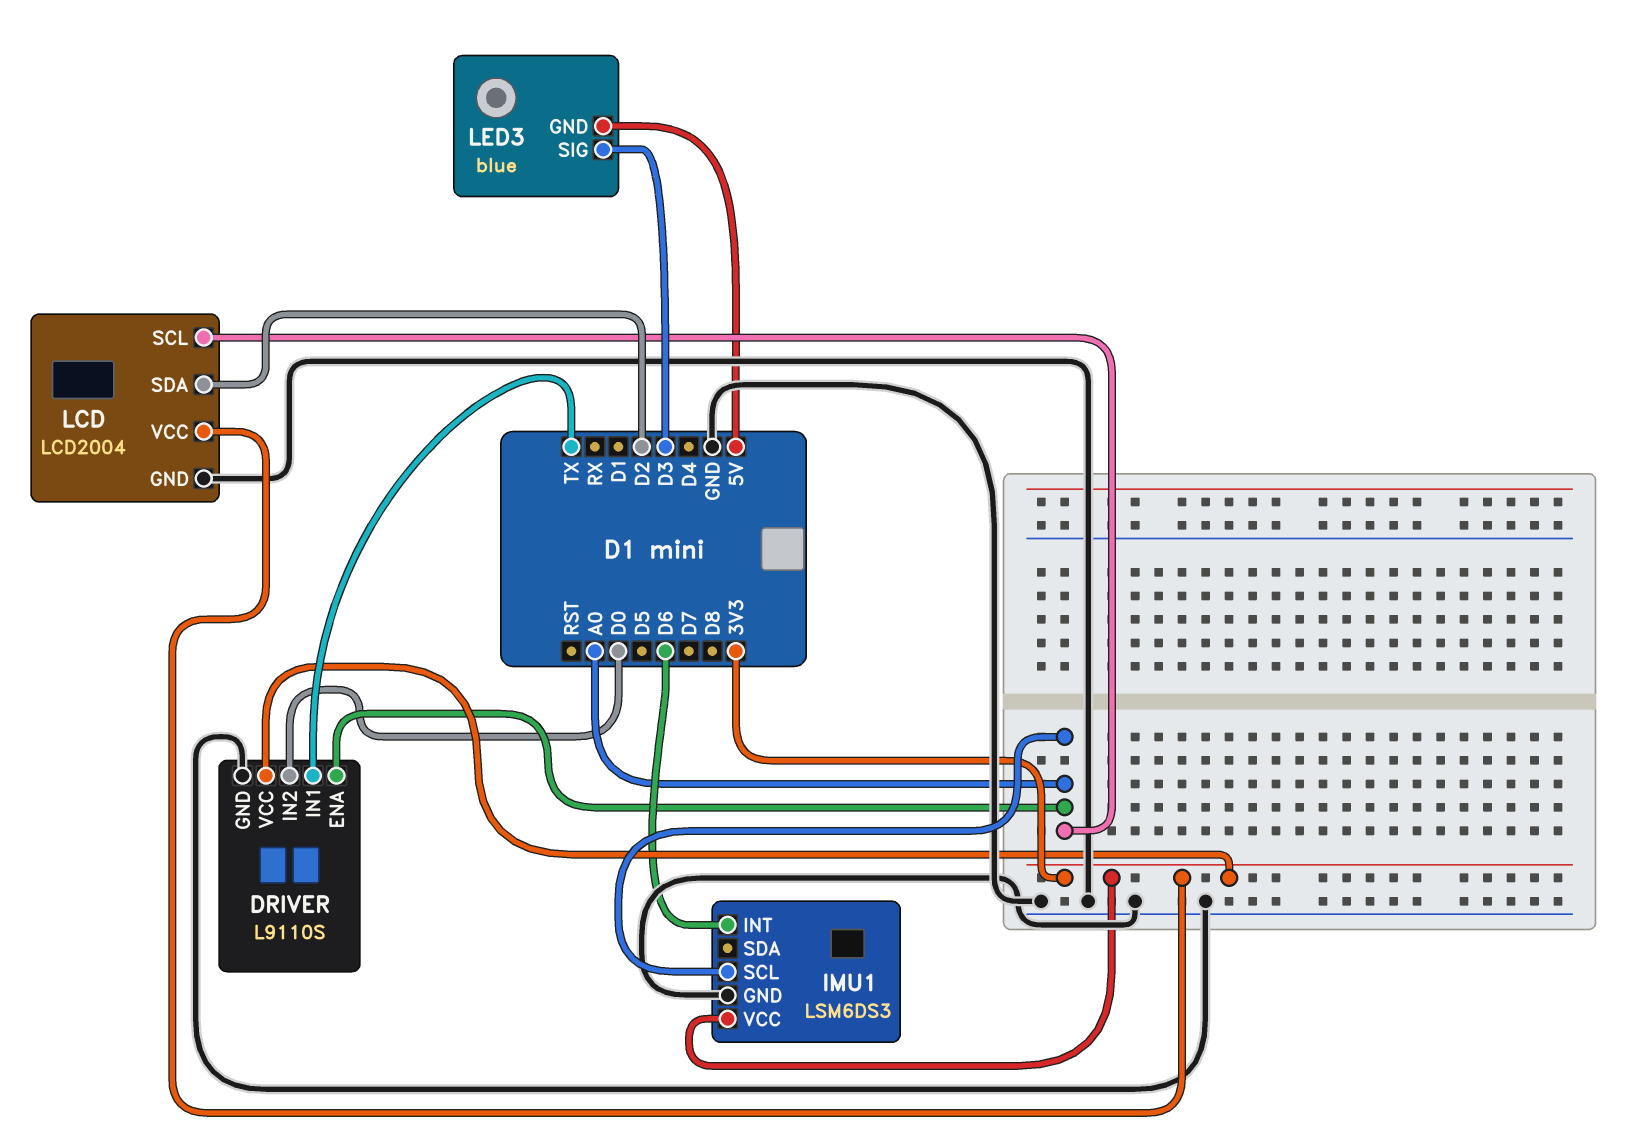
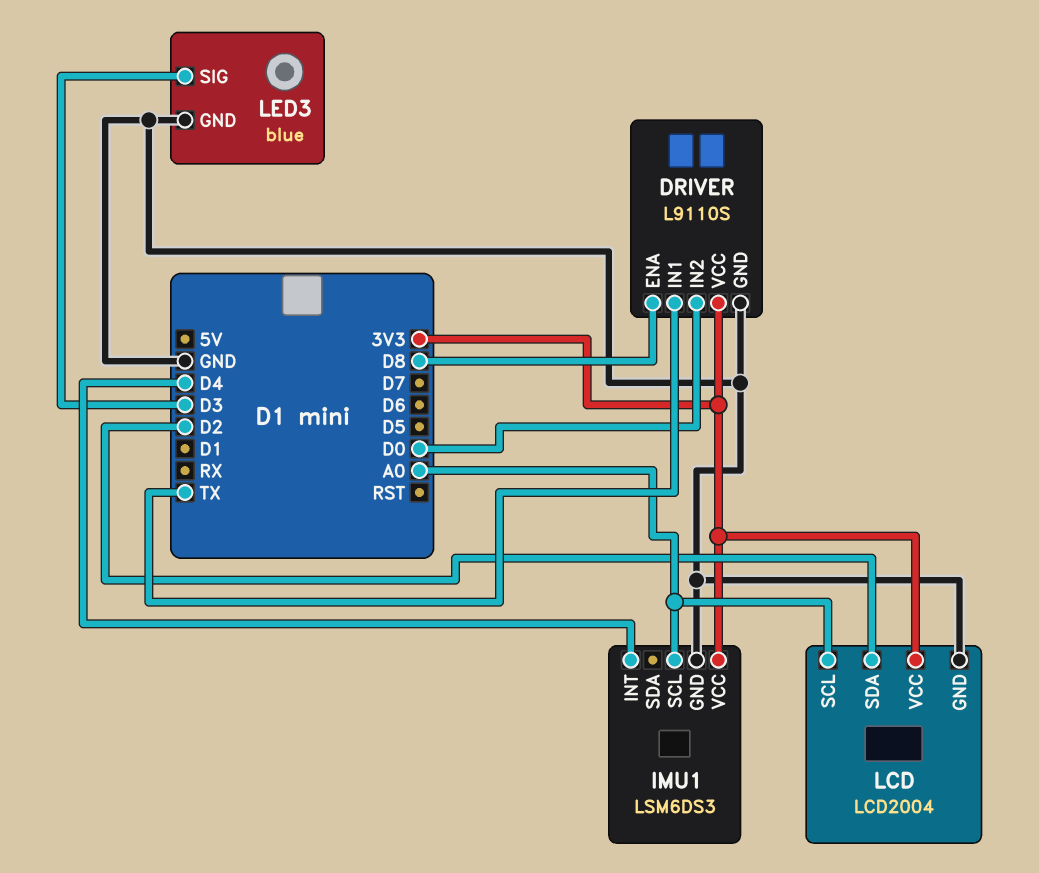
DRIVER pin ENA: A0 -> D8
IMU1 pin INT: D6 -> D4
LED3 pin GND: 5V -> GND

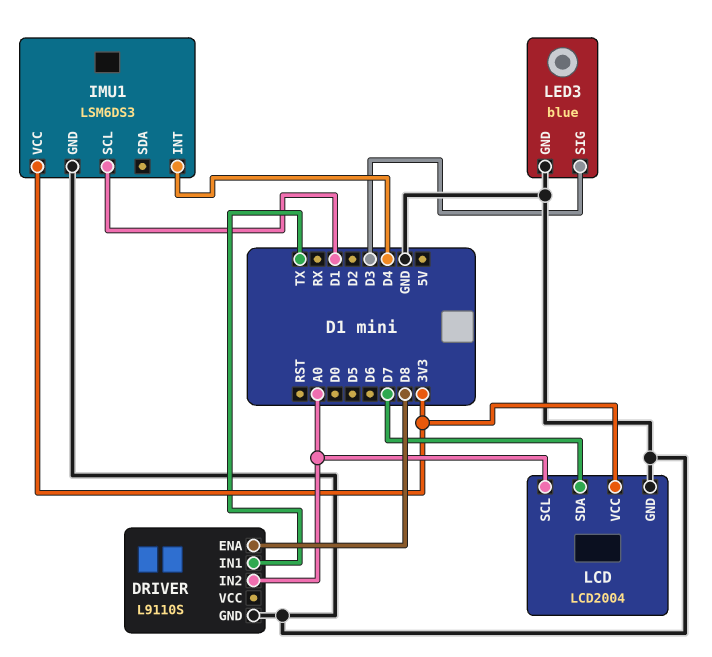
DRIVER pin IN2: D0 -> A0
DRIVER pin VCC: 3V3 -> none
IMU1 pin SCL: A0 -> D1
LCD pin SDA: D2 -> D7

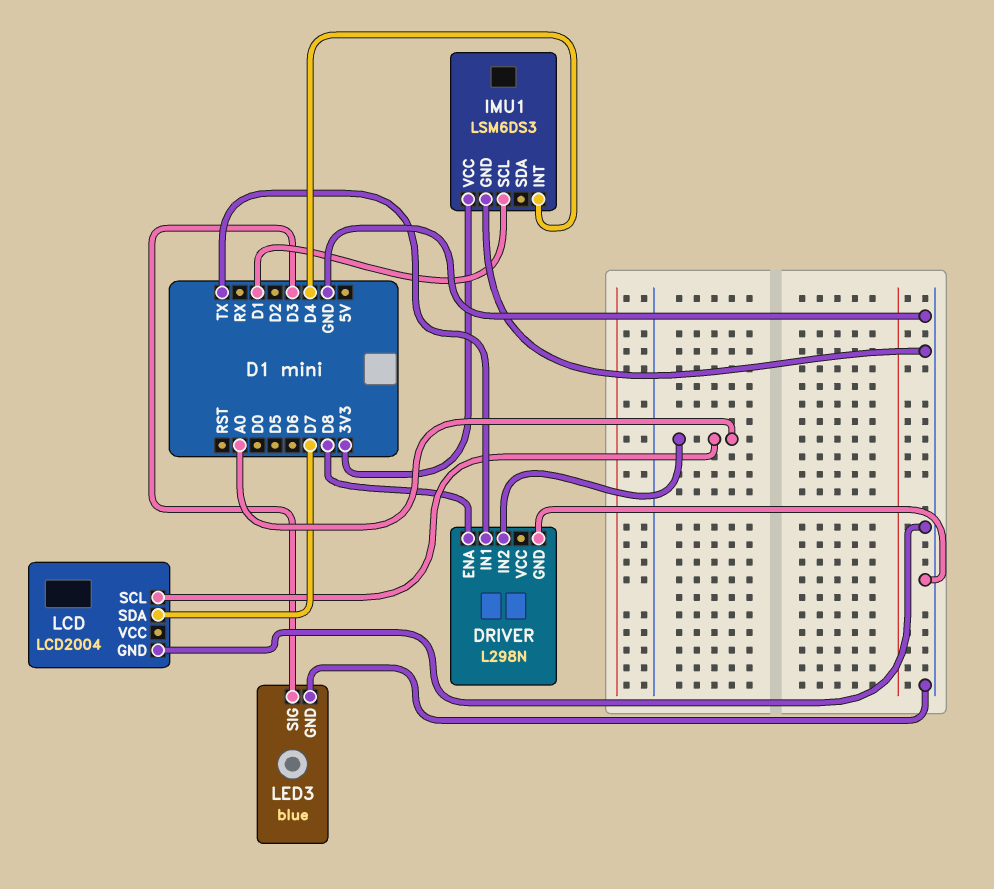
DRIVER: L9110S -> L298N
LCD pin VCC: 3V3 -> none

